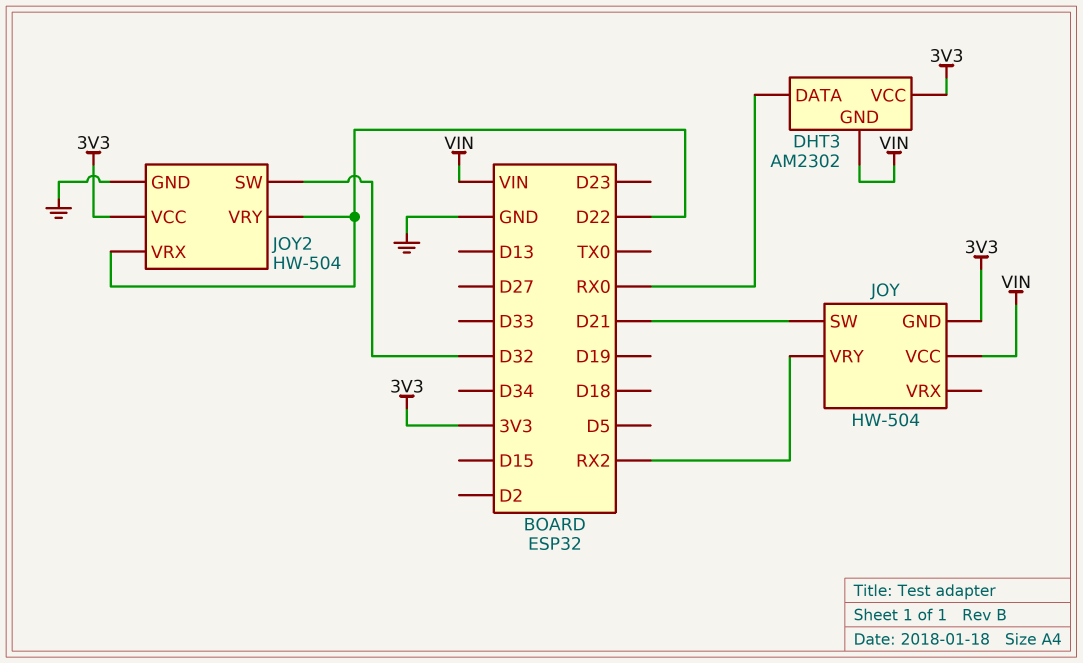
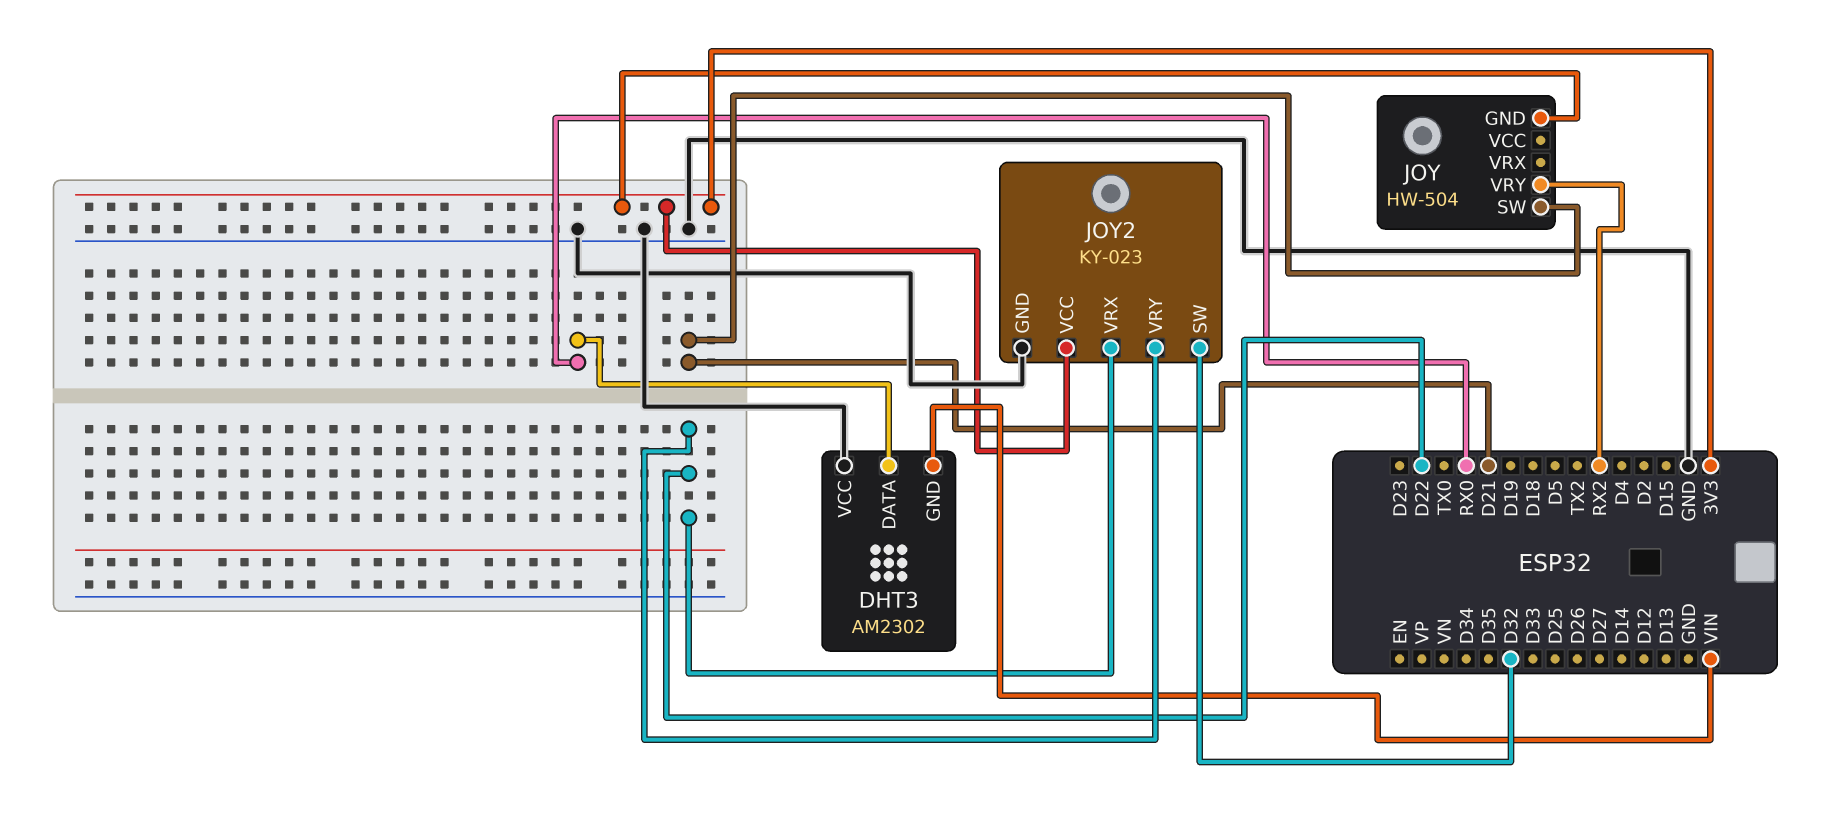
DHT3 pin VCC: 3V3 -> GND
JOY pin VCC: VIN -> none
JOY2: HW-504 -> KY-023

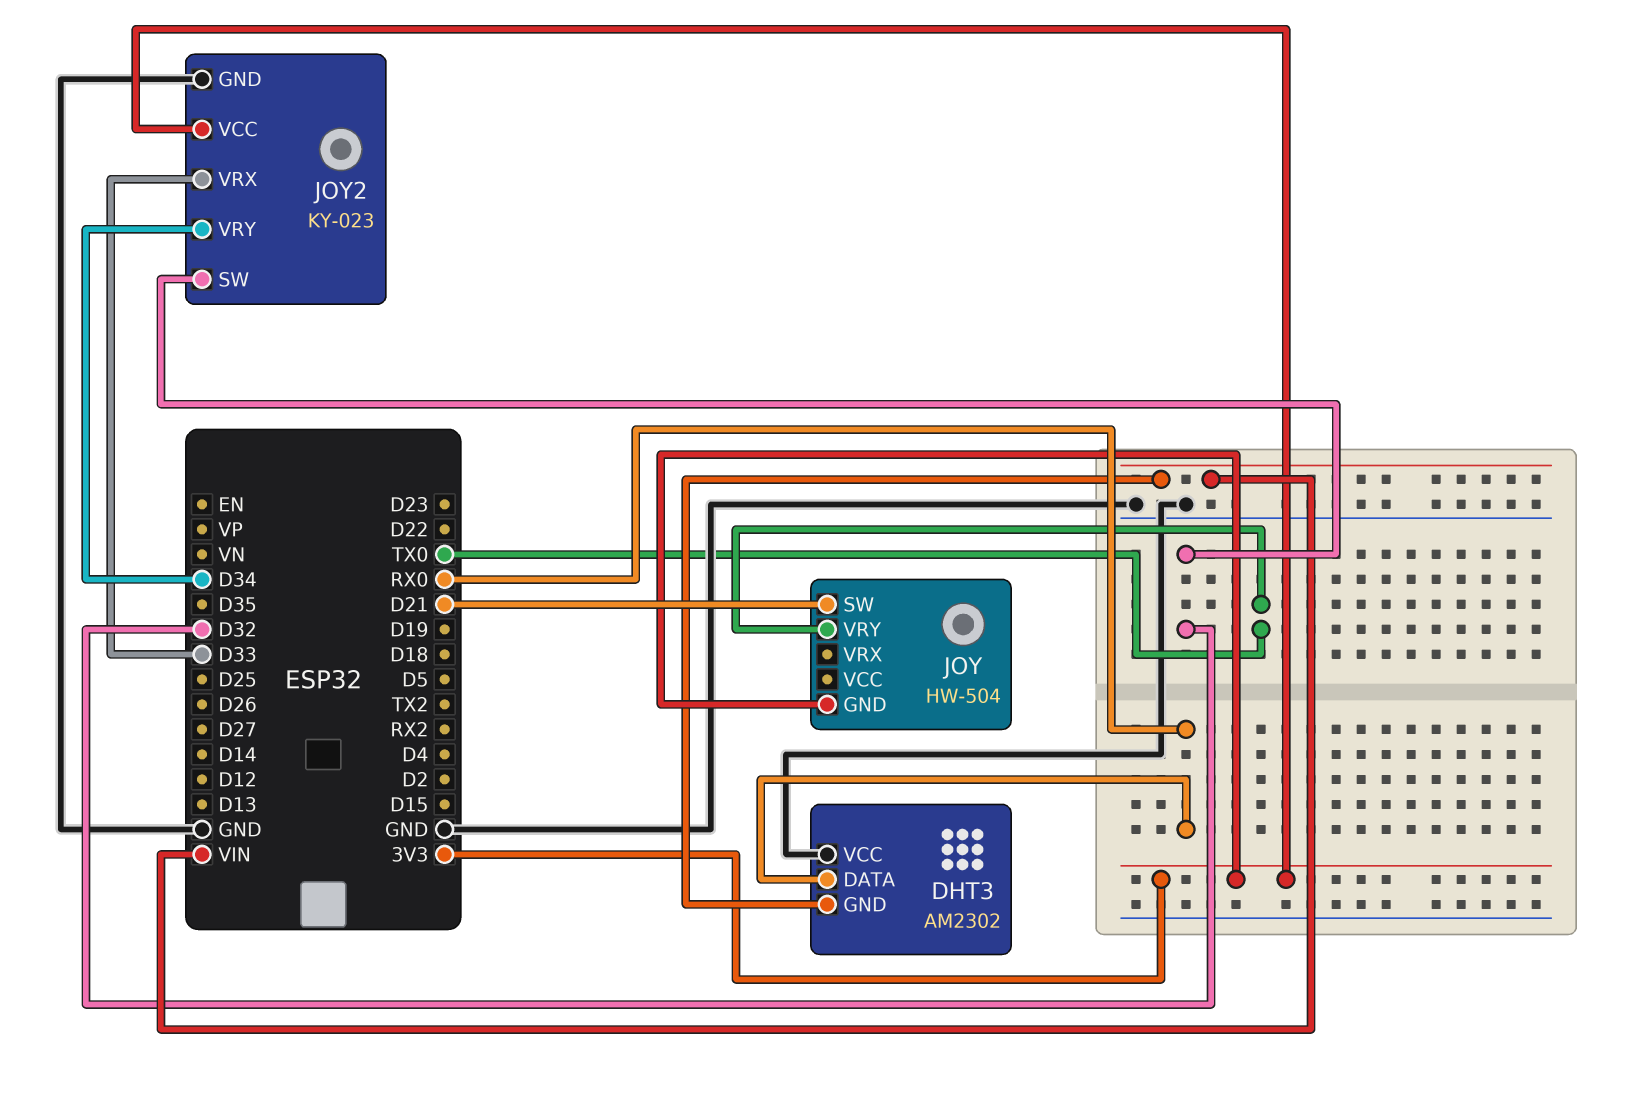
JOY pin VRY: RX2 -> TX0
JOY2 pin VRX: D22 -> D33
JOY2 pin VRY: D22 -> D34

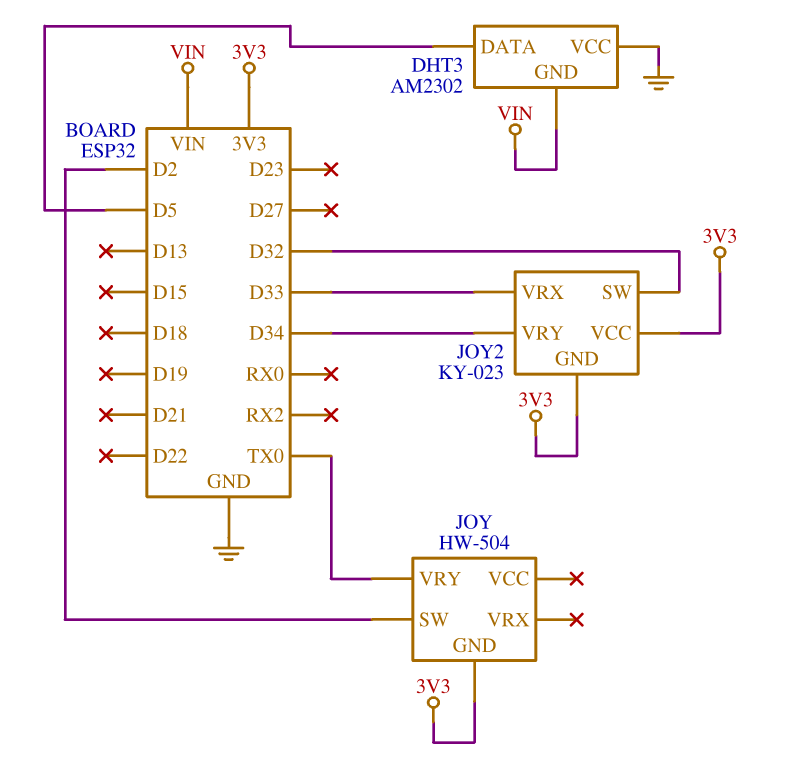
DHT3 pin DATA: RX0 -> D5
JOY pin SW: D21 -> D2
JOY2 pin GND: GND -> 3V3

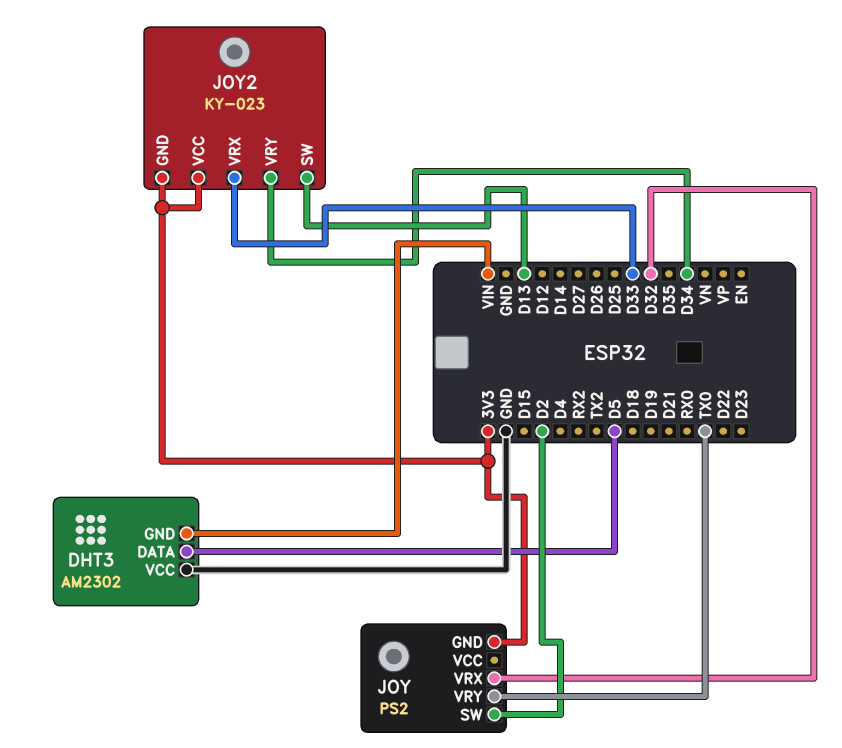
JOY: HW-504 -> PS2
JOY pin VRX: none -> D32
JOY2 pin SW: D32 -> D13

